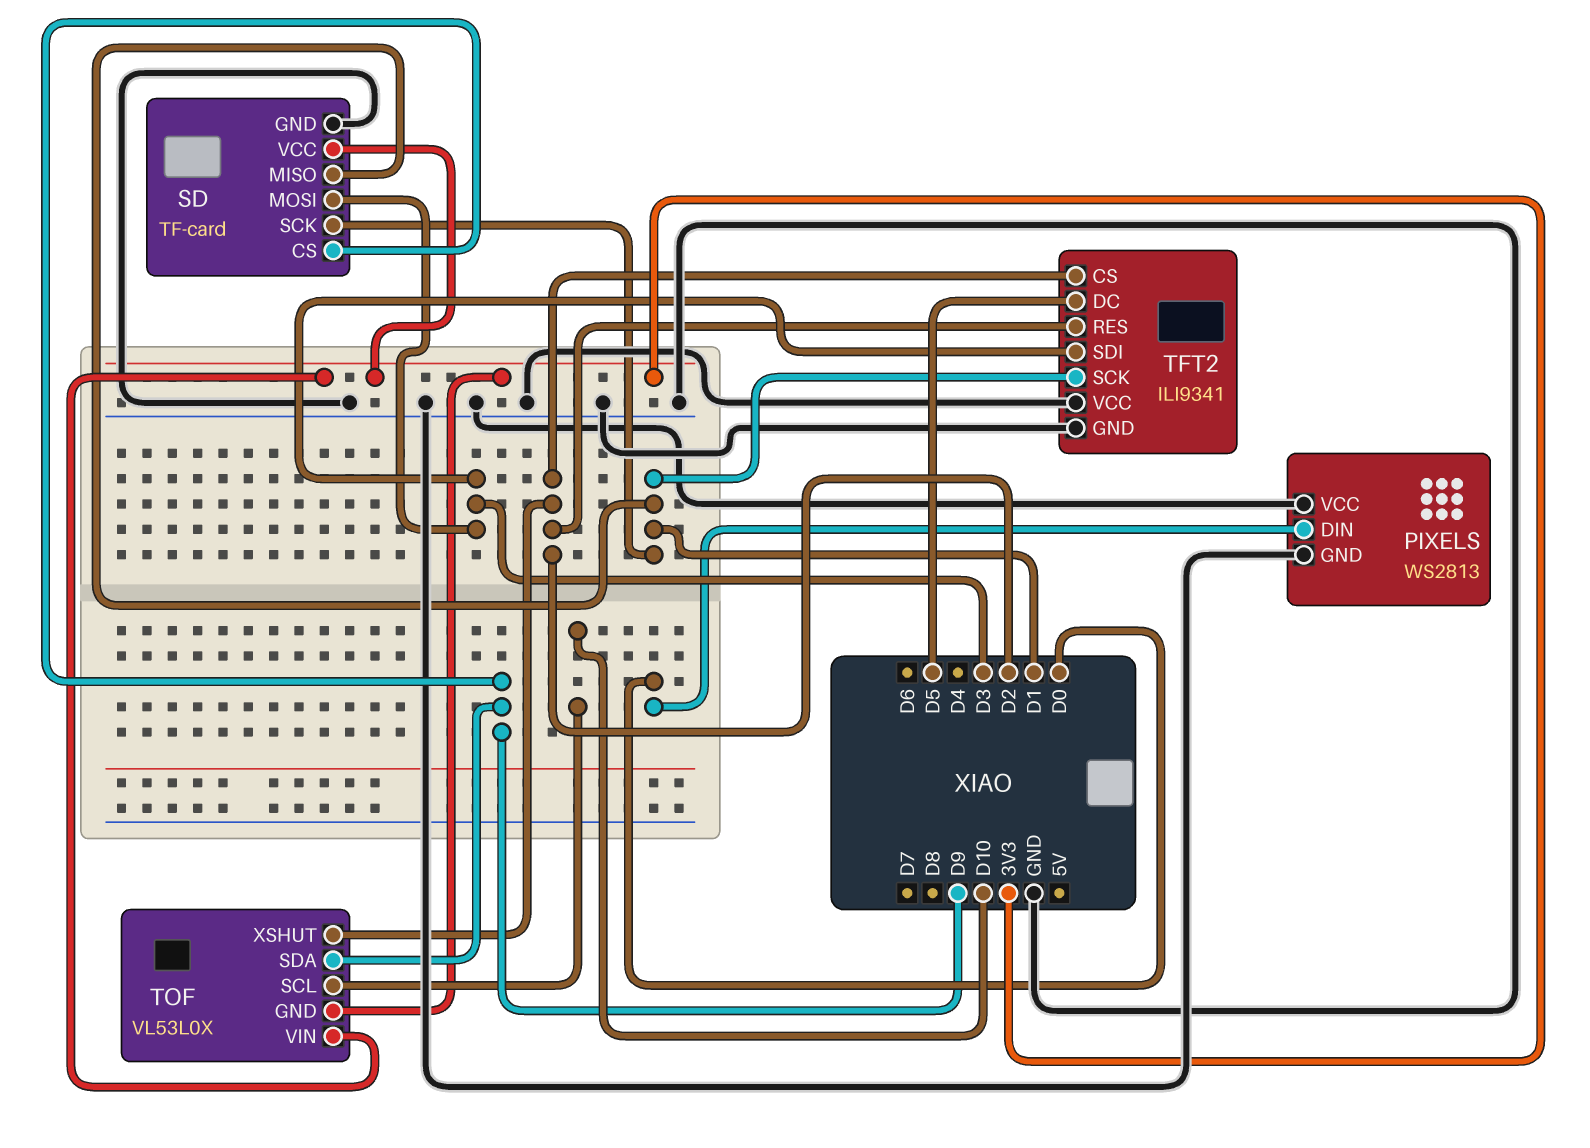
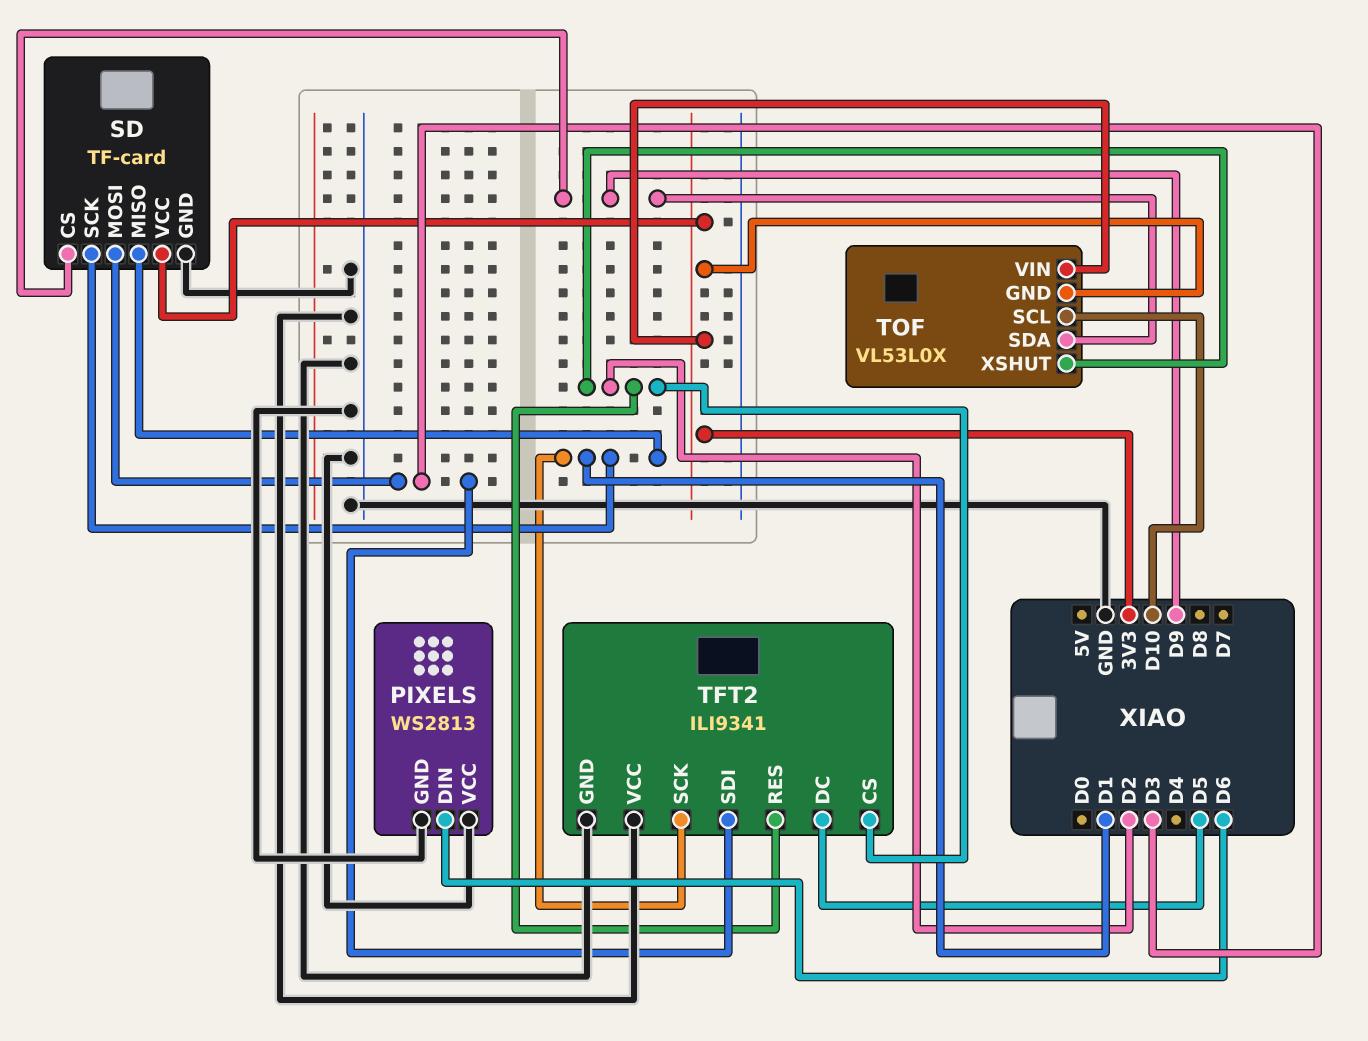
PIXELS pin DIN: D0 -> D6

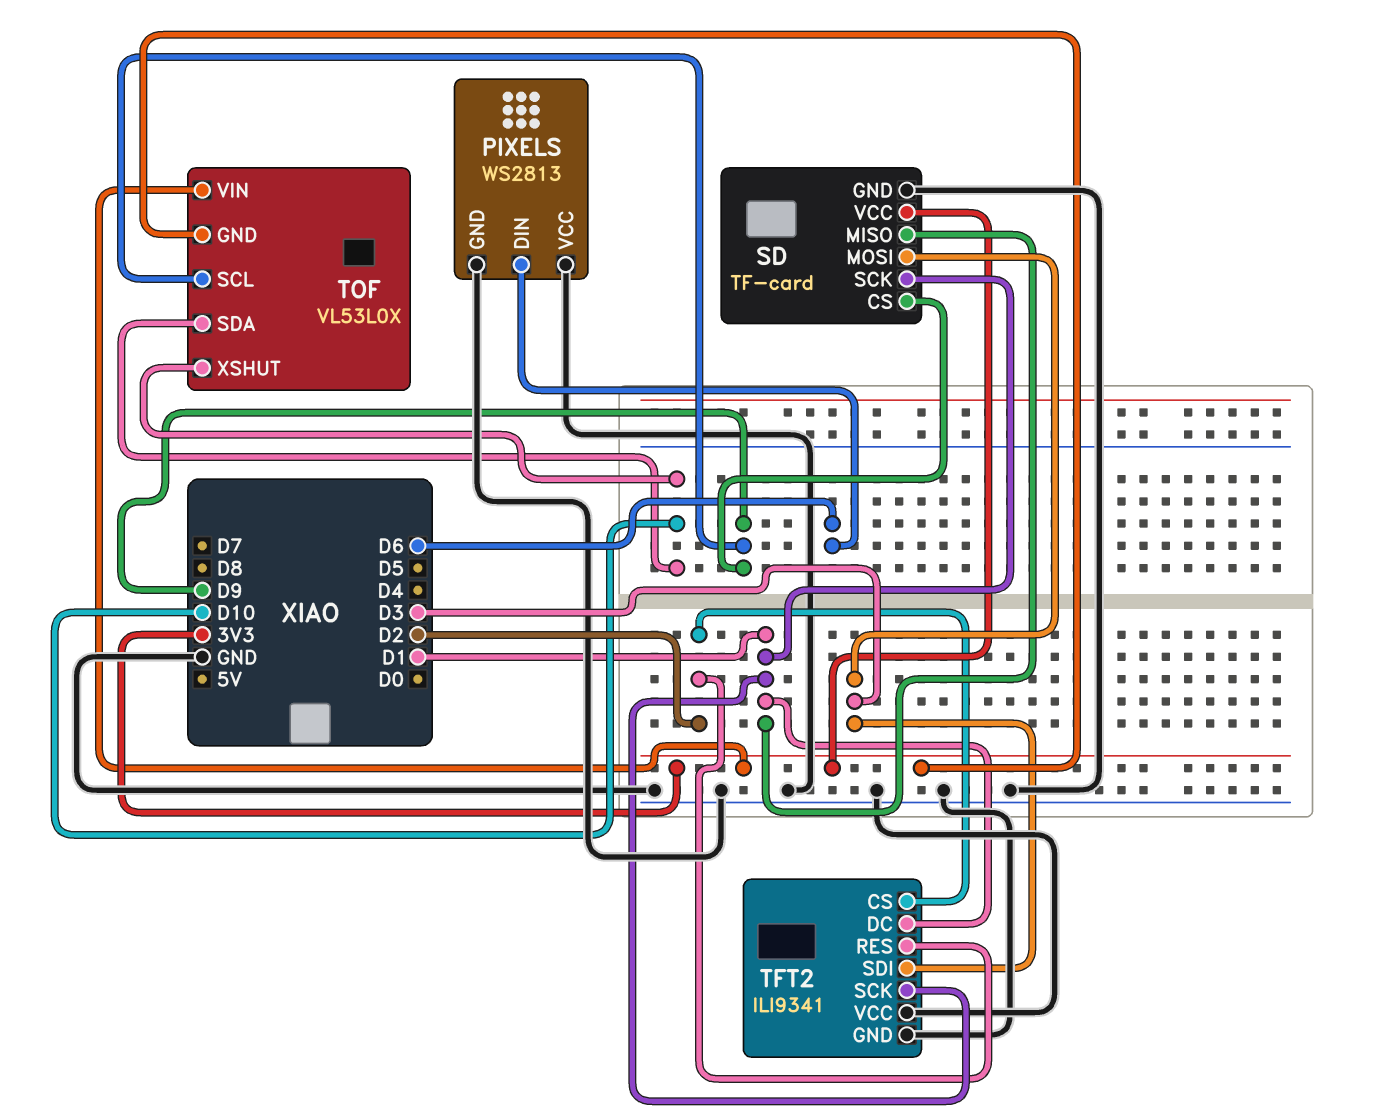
TFT2 pin DC: D5 -> D1
TOF pin SCL: D10 -> D9
TOF pin SDA: D9 -> D10
TOF pin XSHUT: D2 -> D10

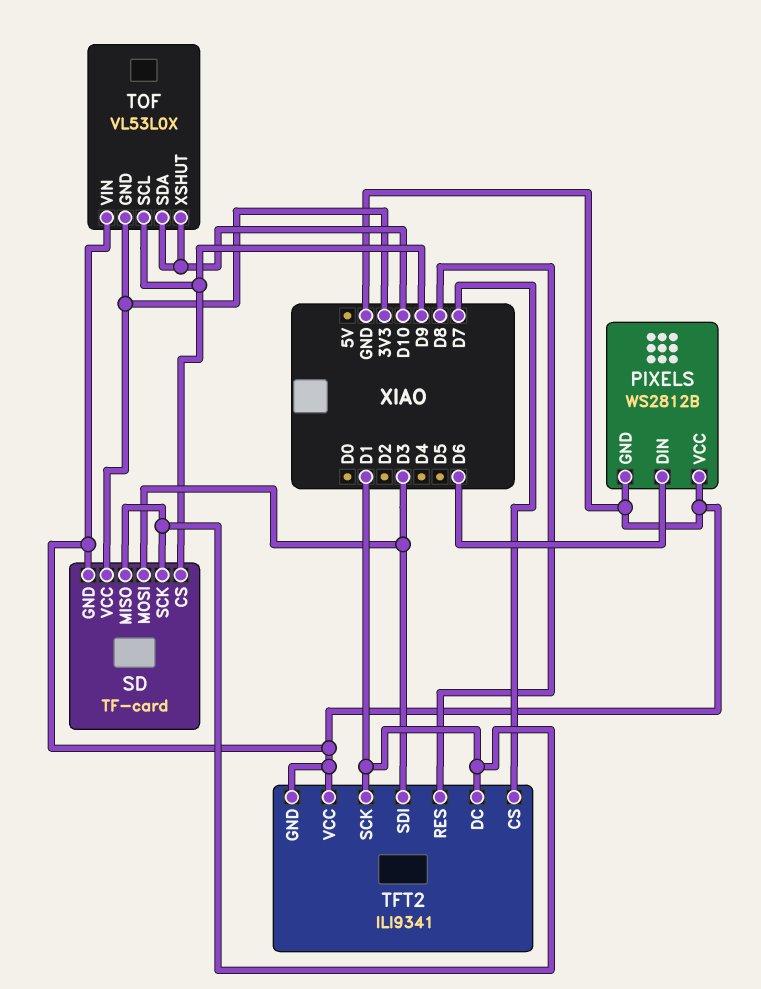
PIXELS: WS2813 -> WS2812B
TFT2 pin CS: D2 -> D7
TFT2 pin RES: D2 -> D8
TOF pin VIN: 3V3 -> GND

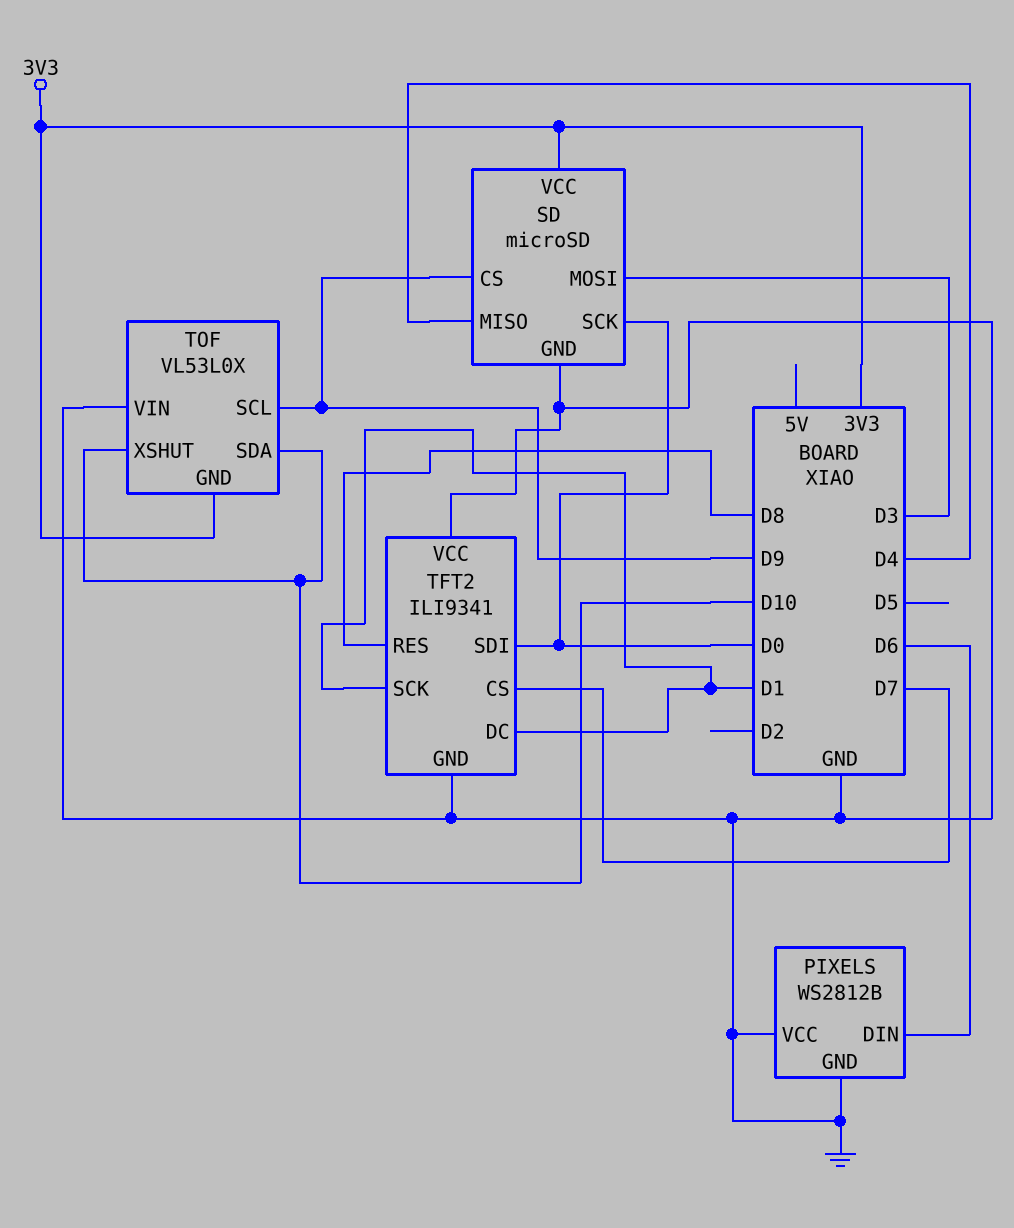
SD: TF-card -> microSD
SD pin MISO: D1 -> D4
SD pin SCK: D1 -> D0
TFT2 pin SDI: D3 -> D0

